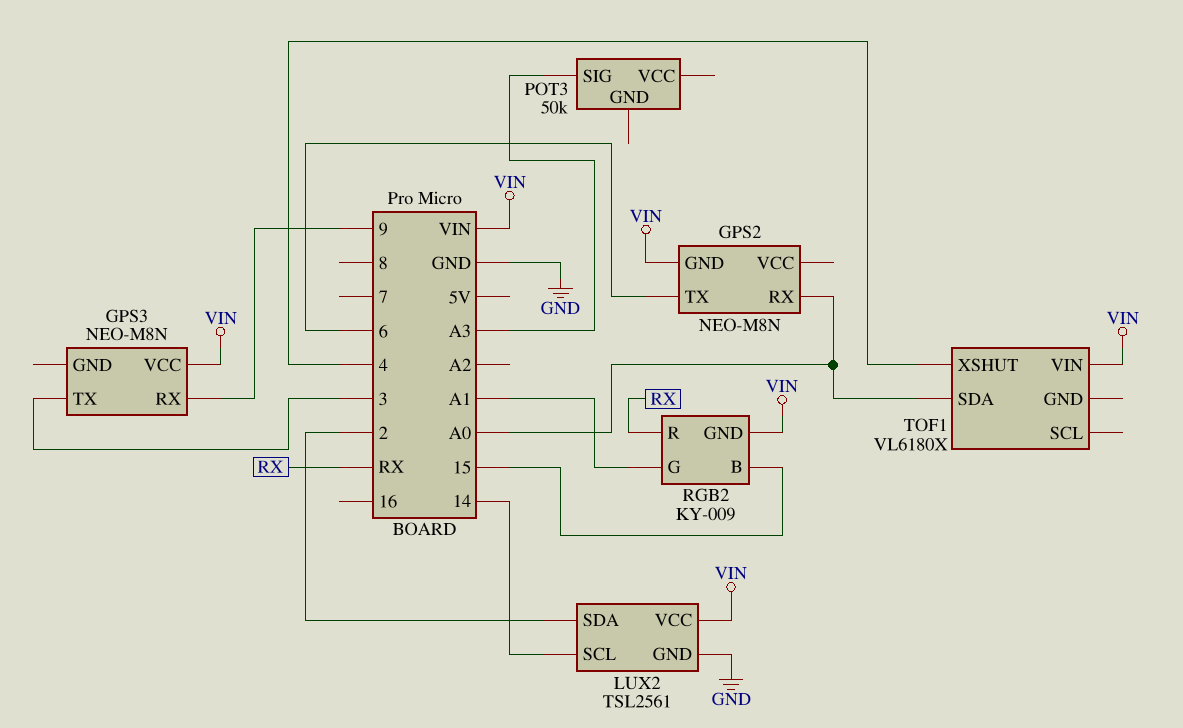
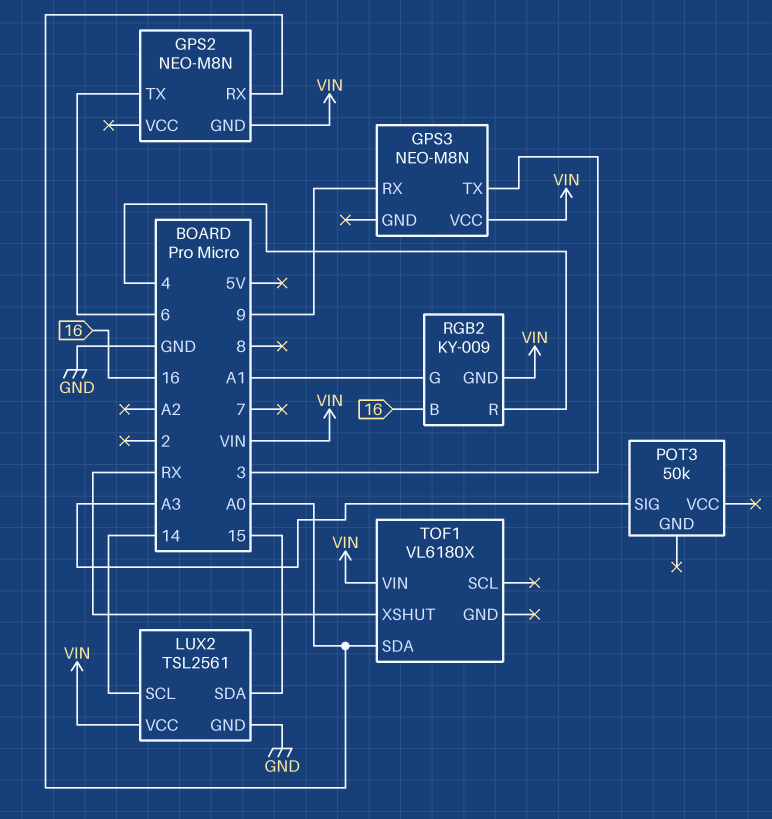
LUX2 pin SDA: 2 -> 15
RGB2 pin B: 15 -> 16
RGB2 pin R: RX -> 4
TOF1 pin XSHUT: 4 -> RX

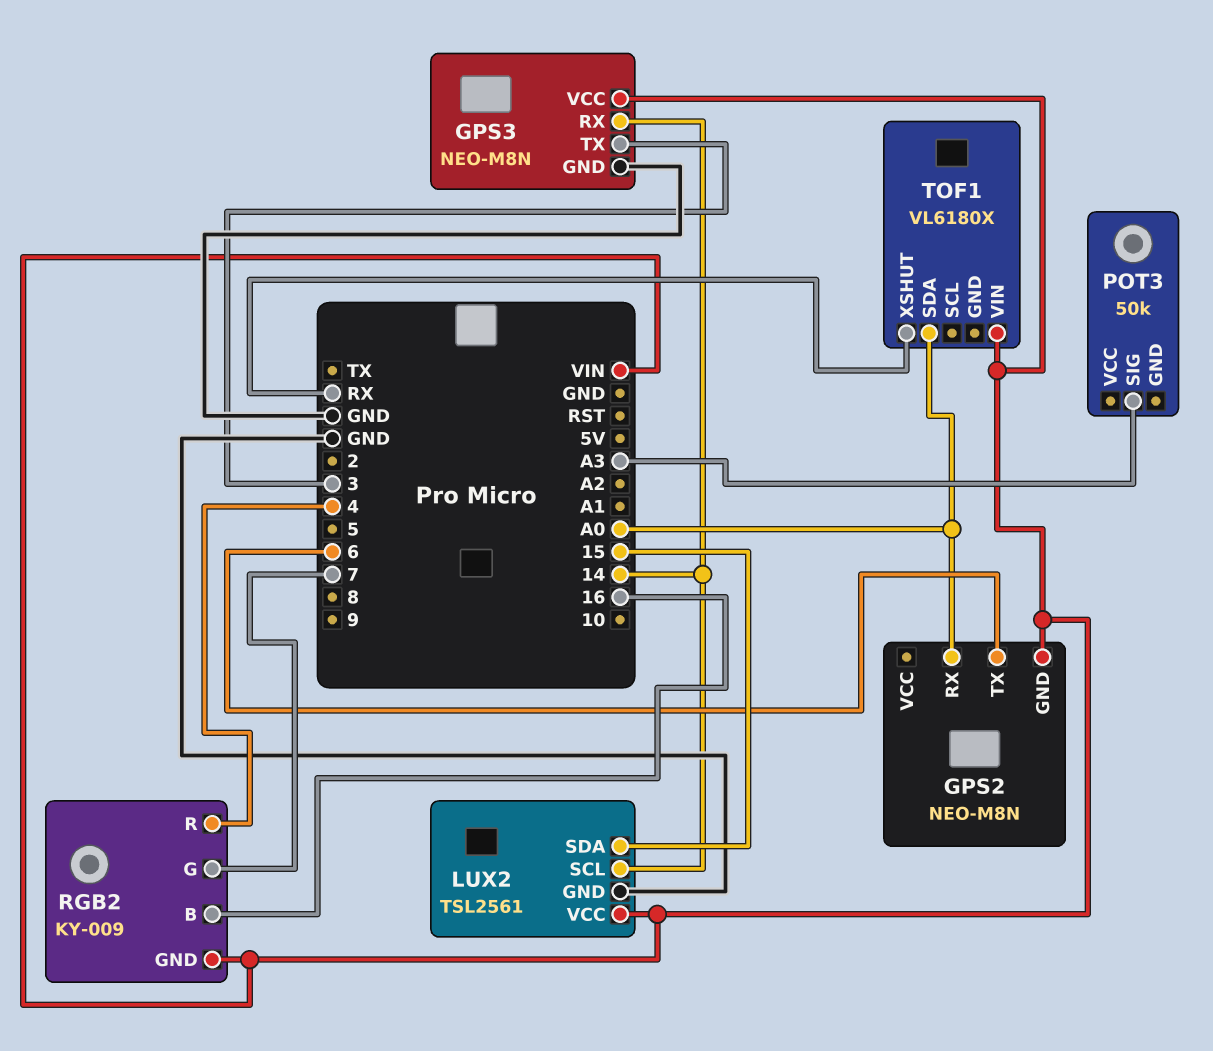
GPS3 pin GND: none -> GND
GPS3 pin RX: 9 -> 14
RGB2 pin G: A1 -> 7

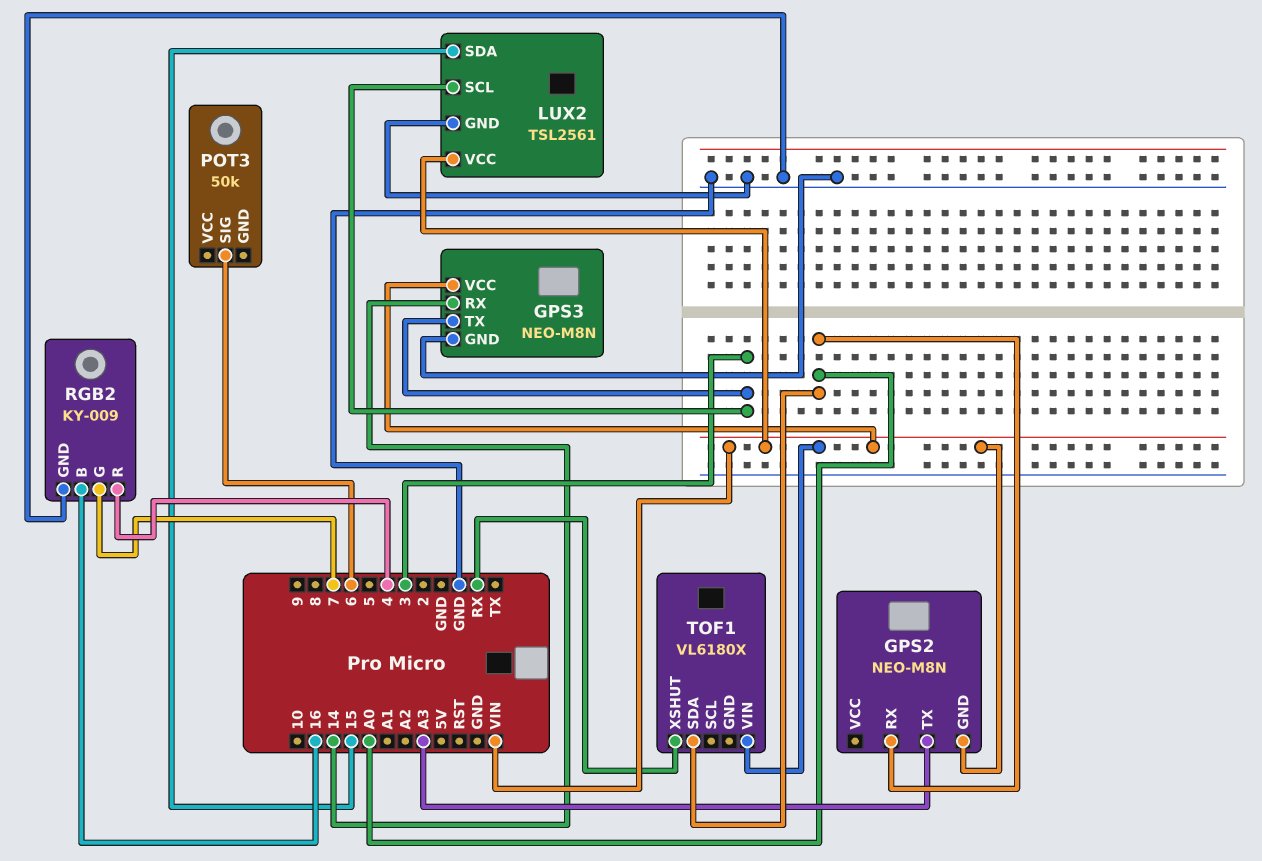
GPS2 pin TX: 6 -> A3
LUX2 pin SCL: 14 -> 3
POT3 pin SIG: A3 -> 6
RGB2 pin GND: VIN -> GND

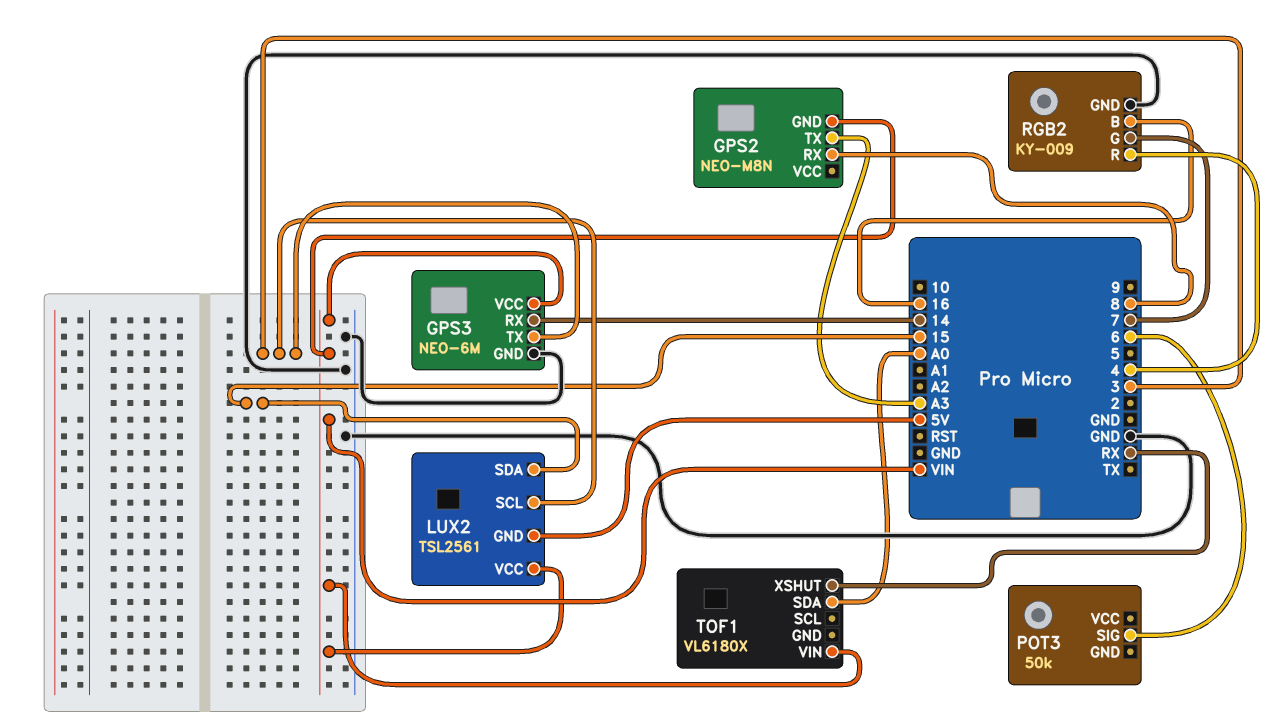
GPS2 pin RX: A0 -> 8
GPS3: NEO-M8N -> NEO-6M
LUX2 pin GND: GND -> 5V

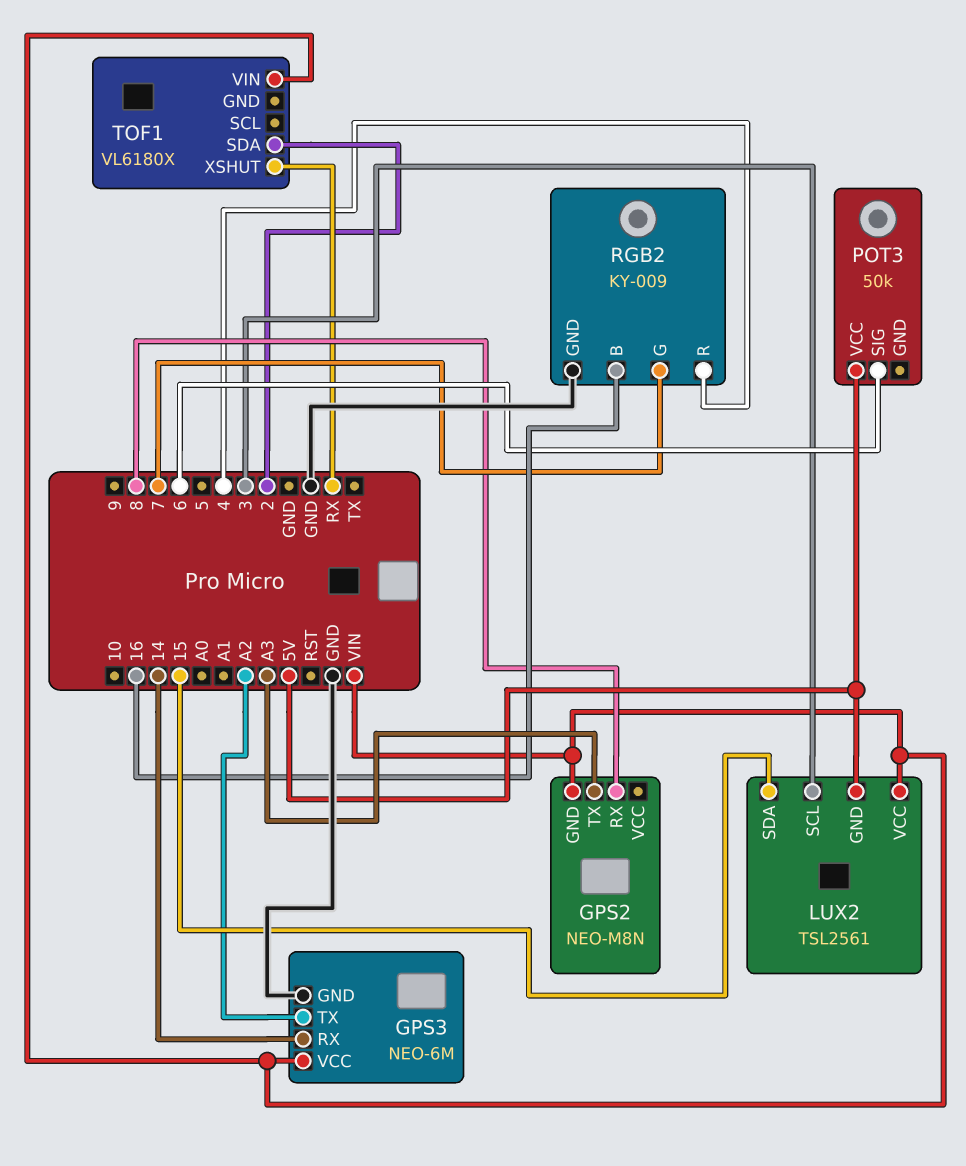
GPS3 pin TX: 3 -> A2
POT3 pin VCC: none -> 5V
TOF1 pin SDA: A0 -> 2

